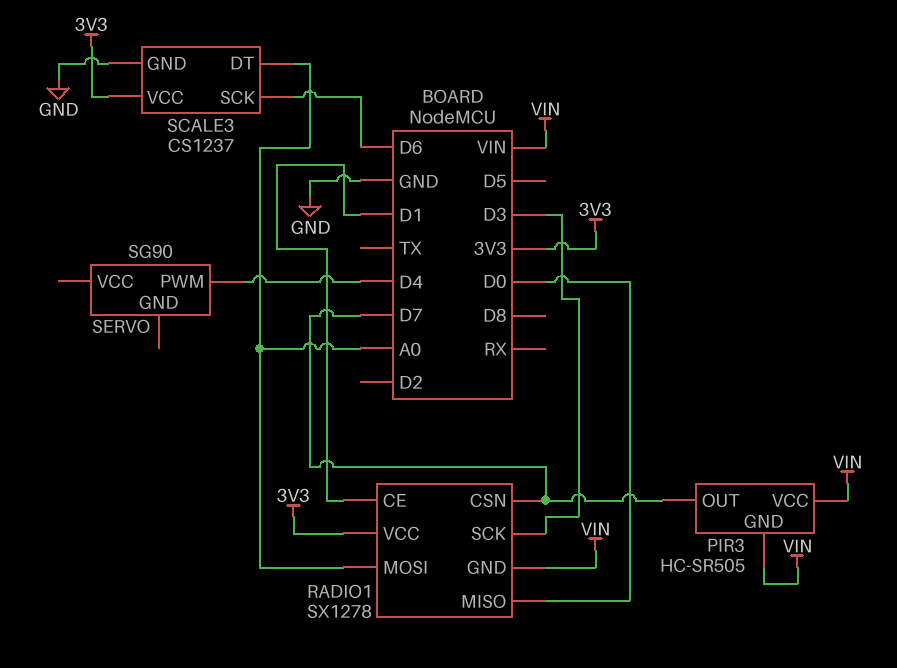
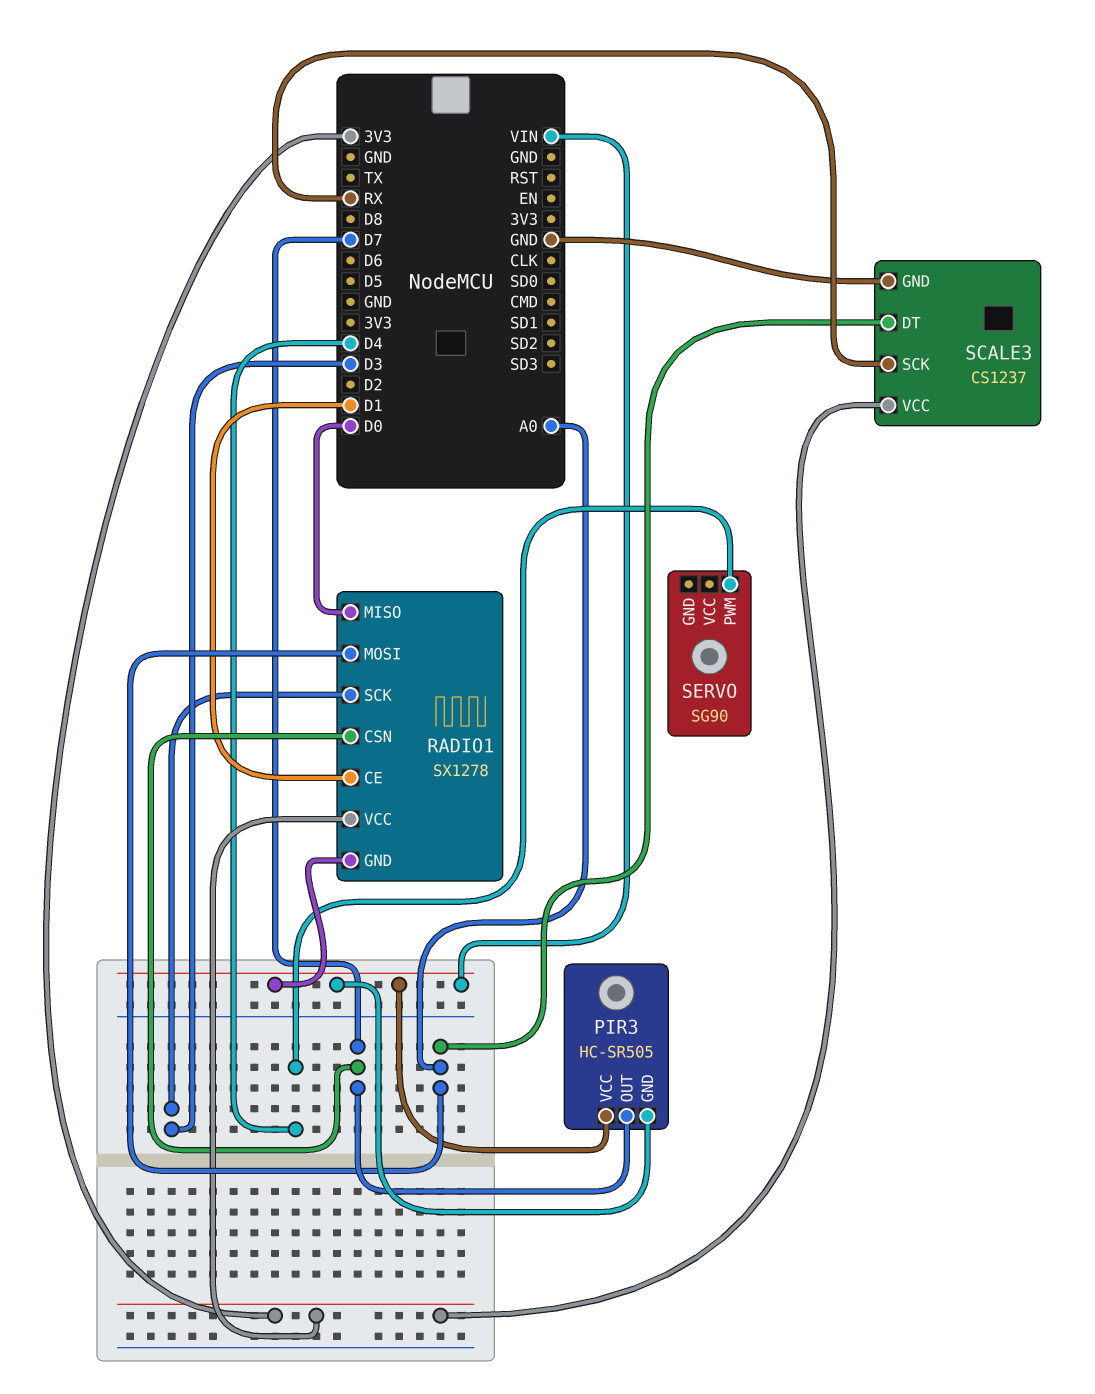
SCALE3 pin SCK: D6 -> RX

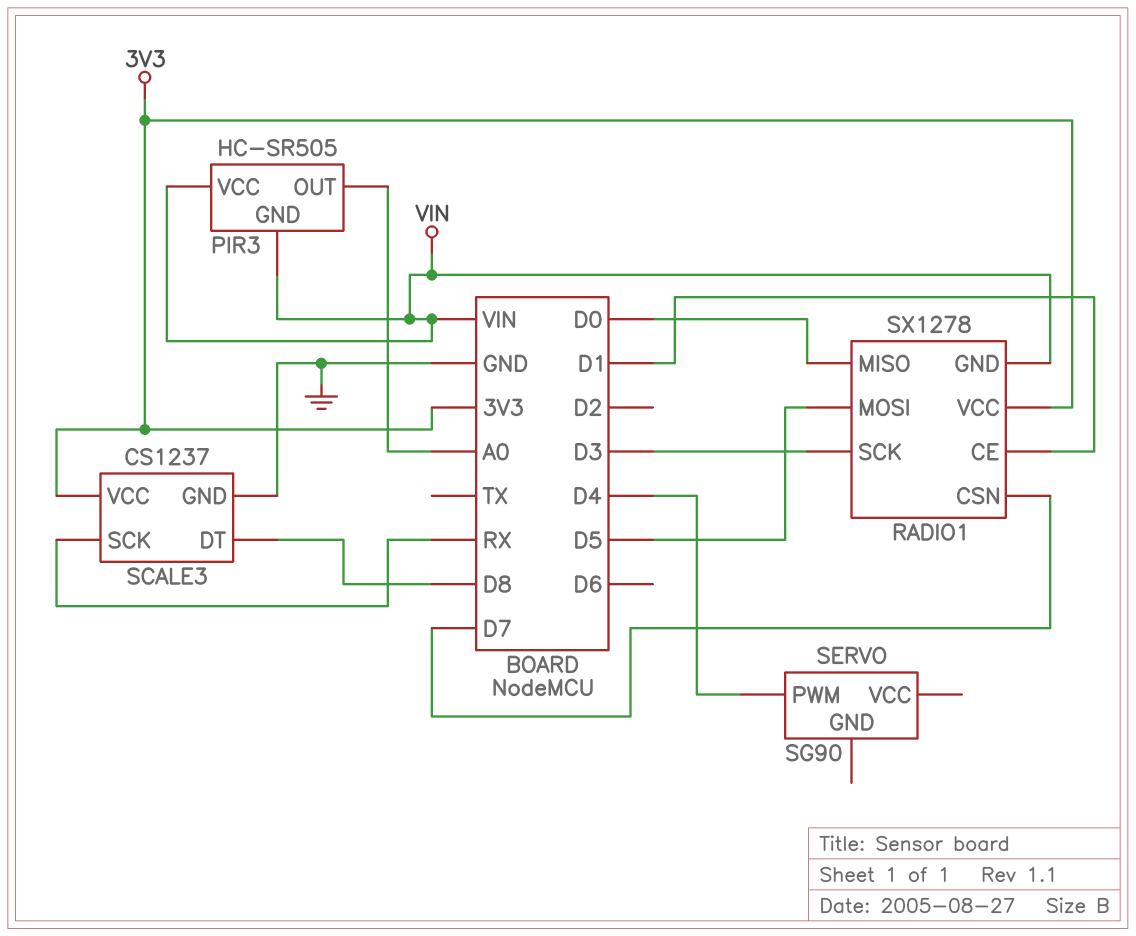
PIR3 pin OUT: D7 -> A0
RADIO1 pin MOSI: A0 -> D5
SCALE3 pin DT: A0 -> D8

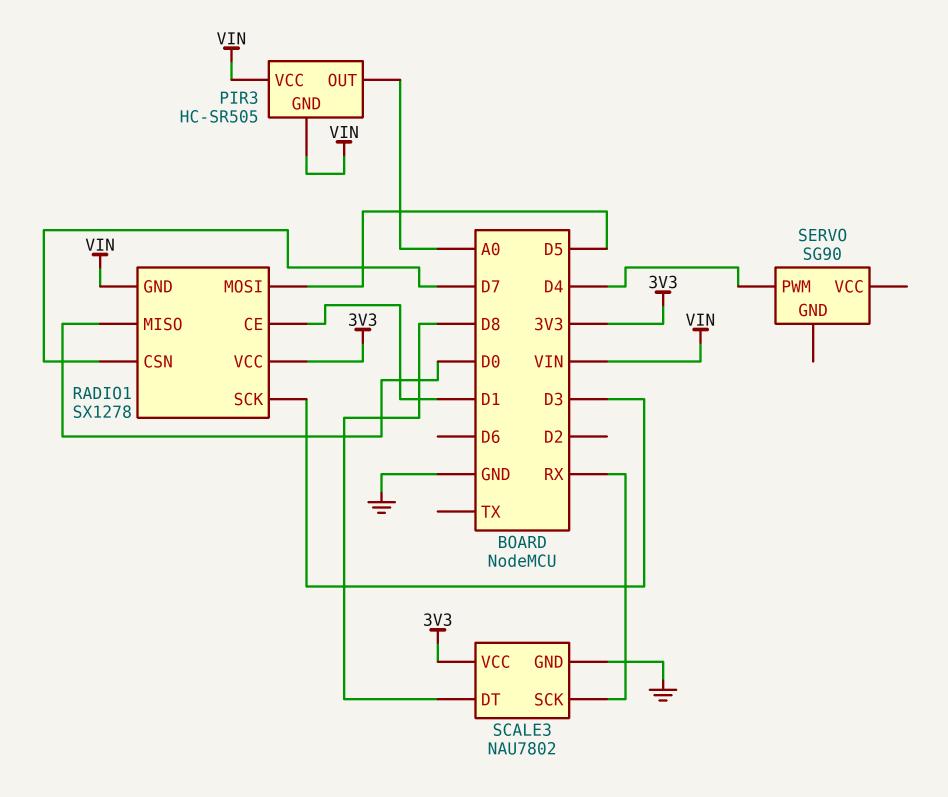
SCALE3: CS1237 -> NAU7802

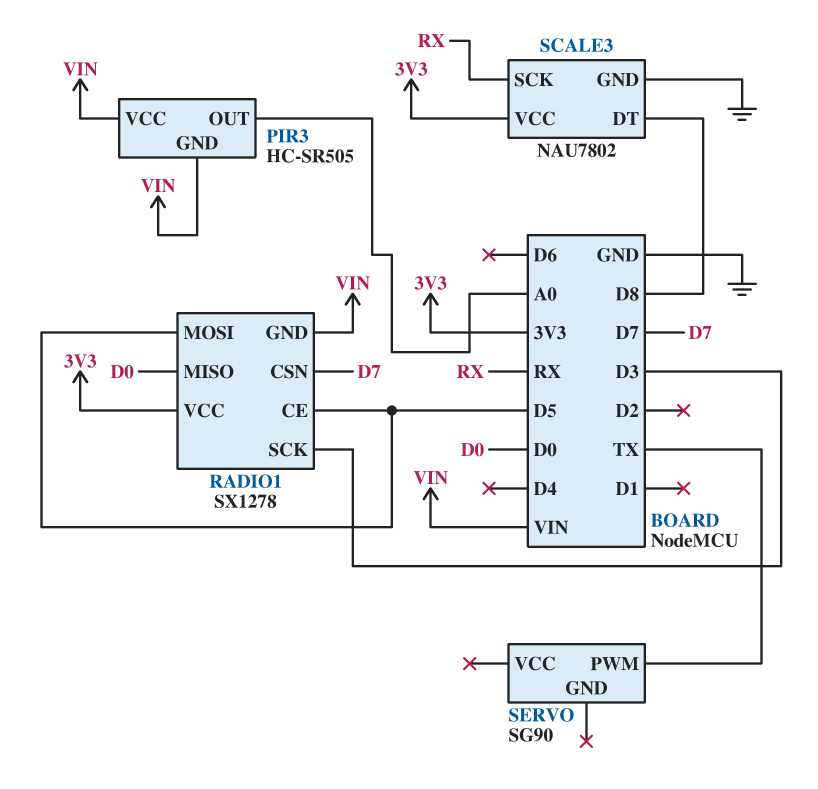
RADIO1 pin CE: D1 -> D5
SERVO pin PWM: D4 -> TX

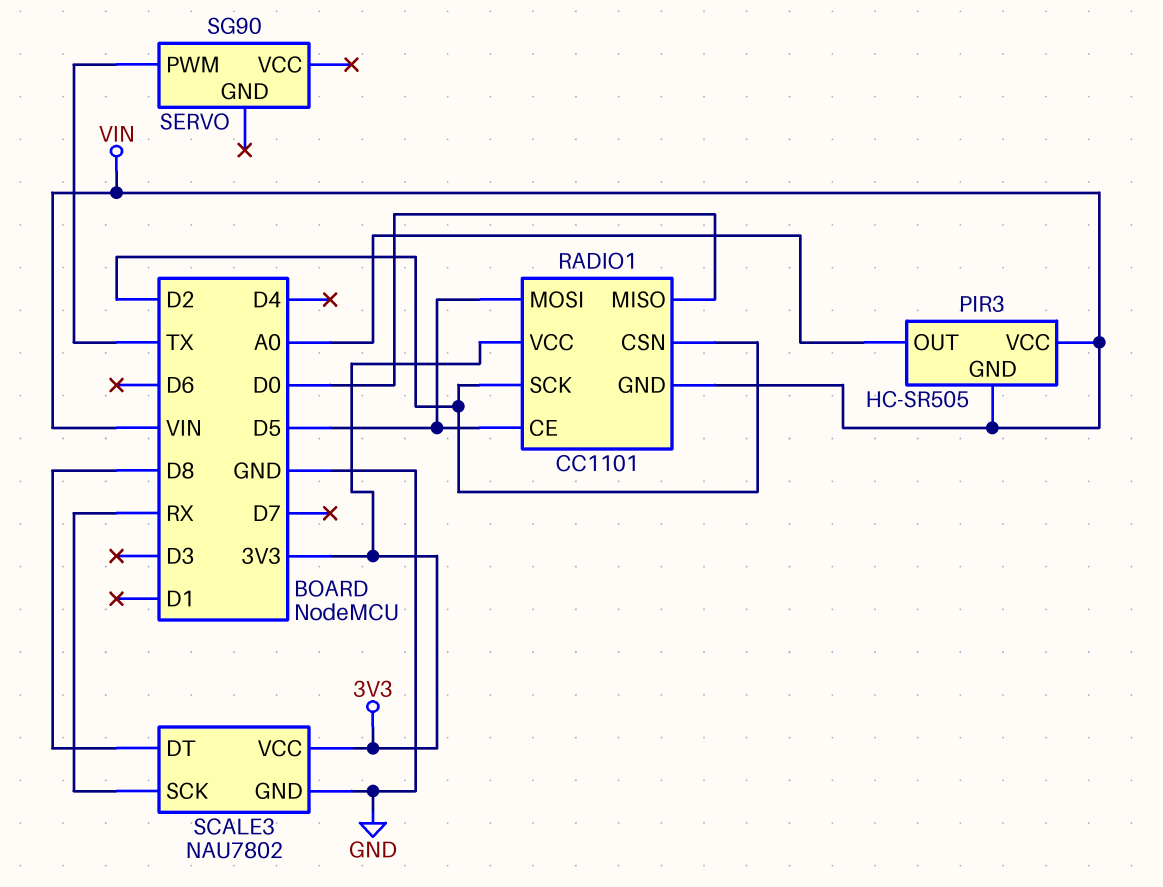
RADIO1: SX1278 -> CC1101
RADIO1 pin CSN: D7 -> D2
RADIO1 pin SCK: D3 -> D2

